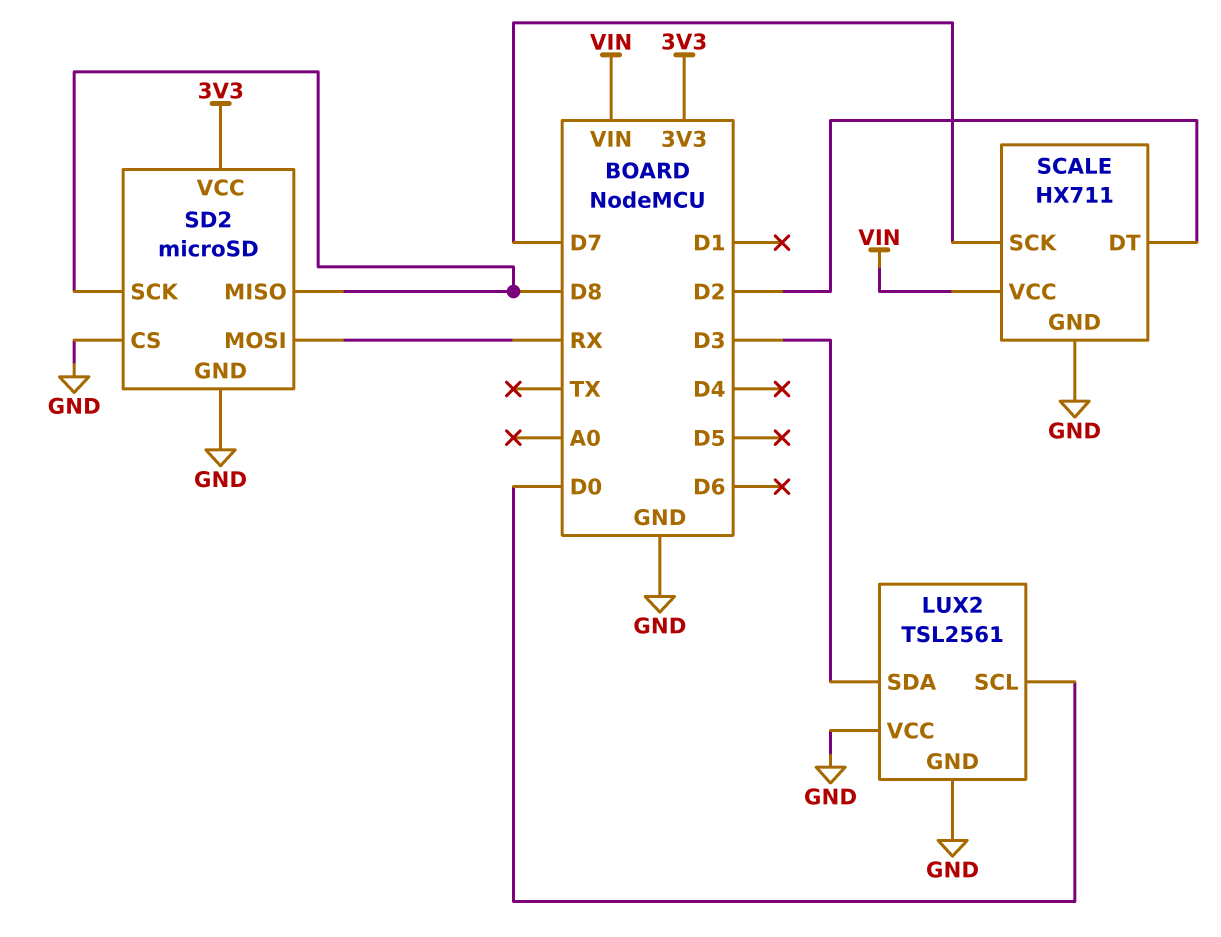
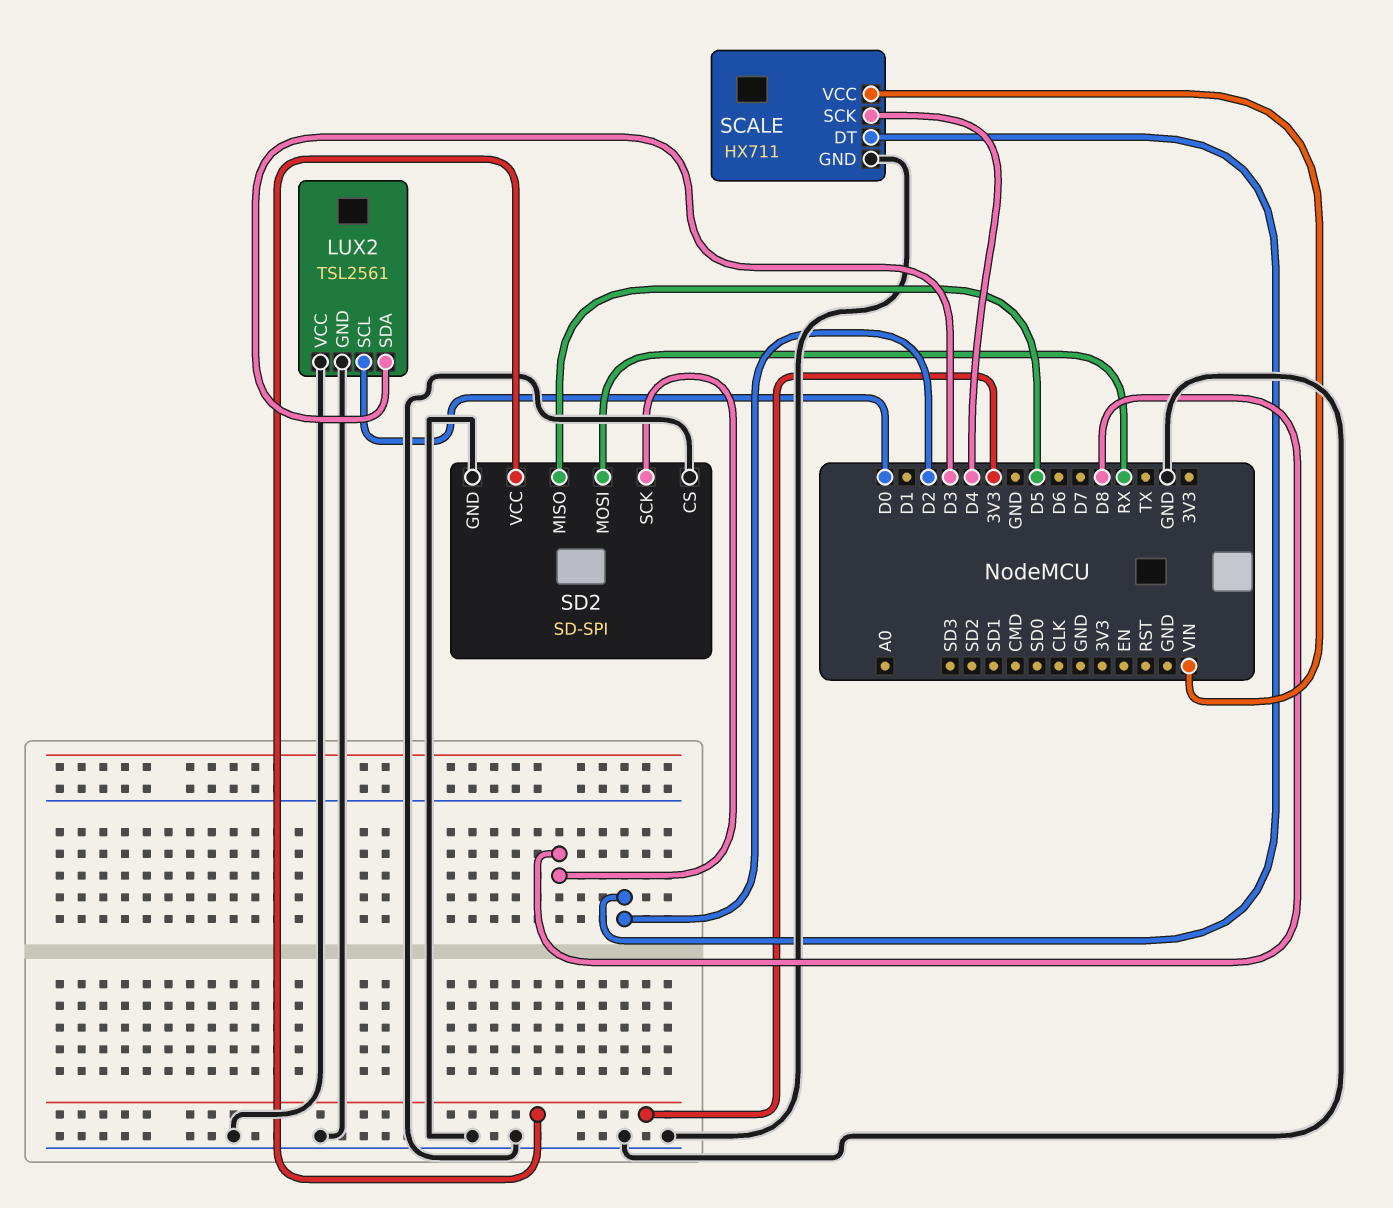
SCALE pin SCK: D7 -> D4
SD2: microSD -> SD-SPI
SD2 pin MISO: D8 -> D5

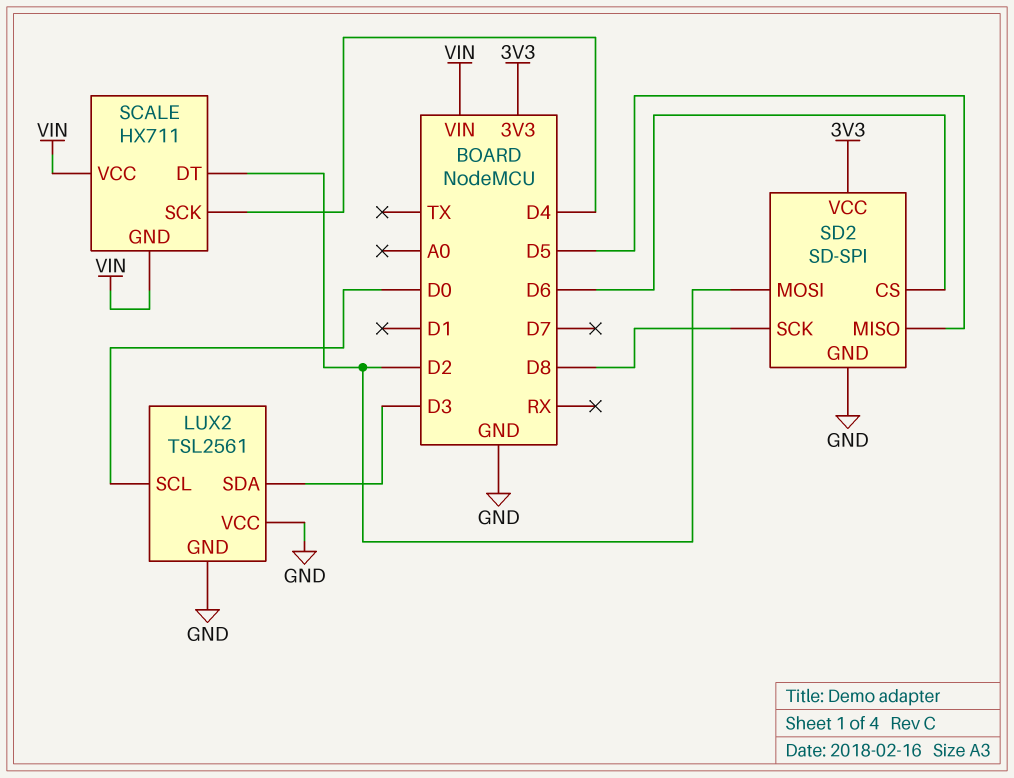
SCALE pin GND: GND -> VIN
SD2 pin CS: GND -> D6
SD2 pin MOSI: RX -> D2

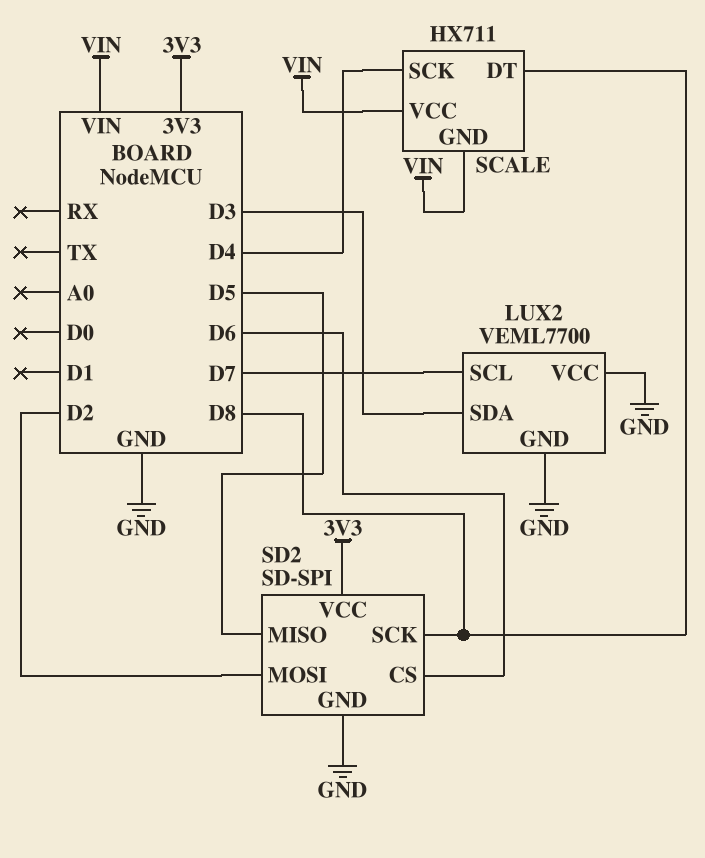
LUX2: TSL2561 -> VEML7700
LUX2 pin SCL: D0 -> D7
SCALE pin DT: D2 -> D8

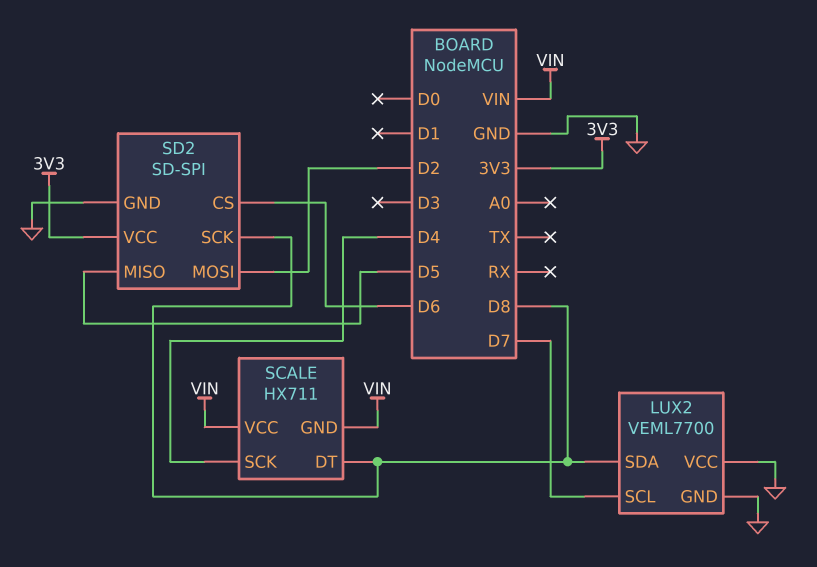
LUX2 pin SDA: D3 -> D8

